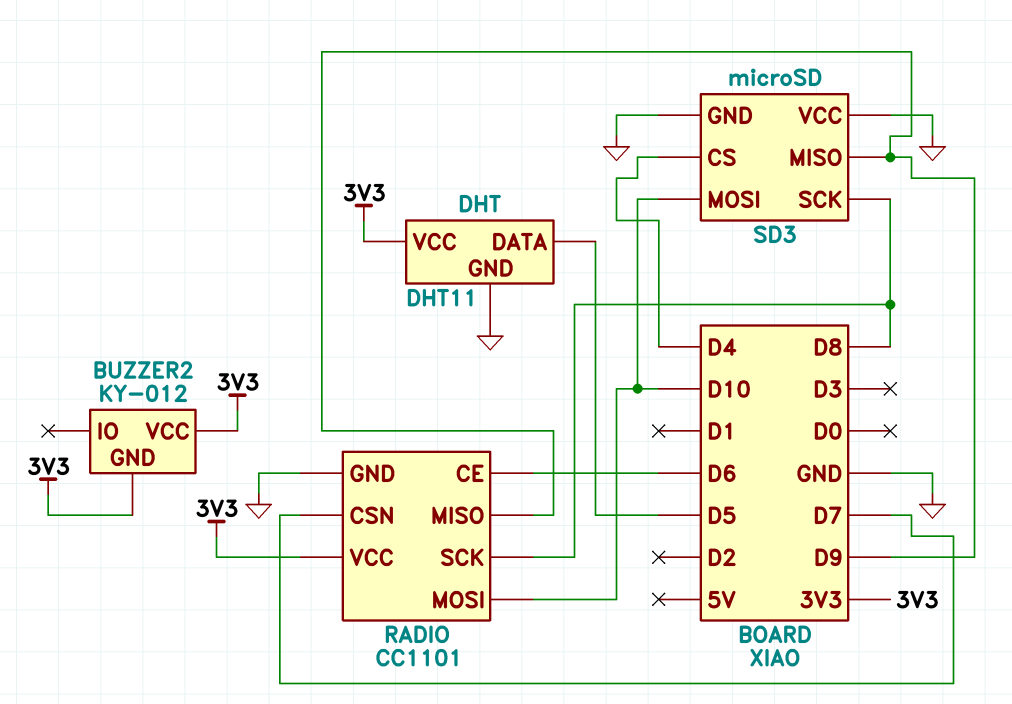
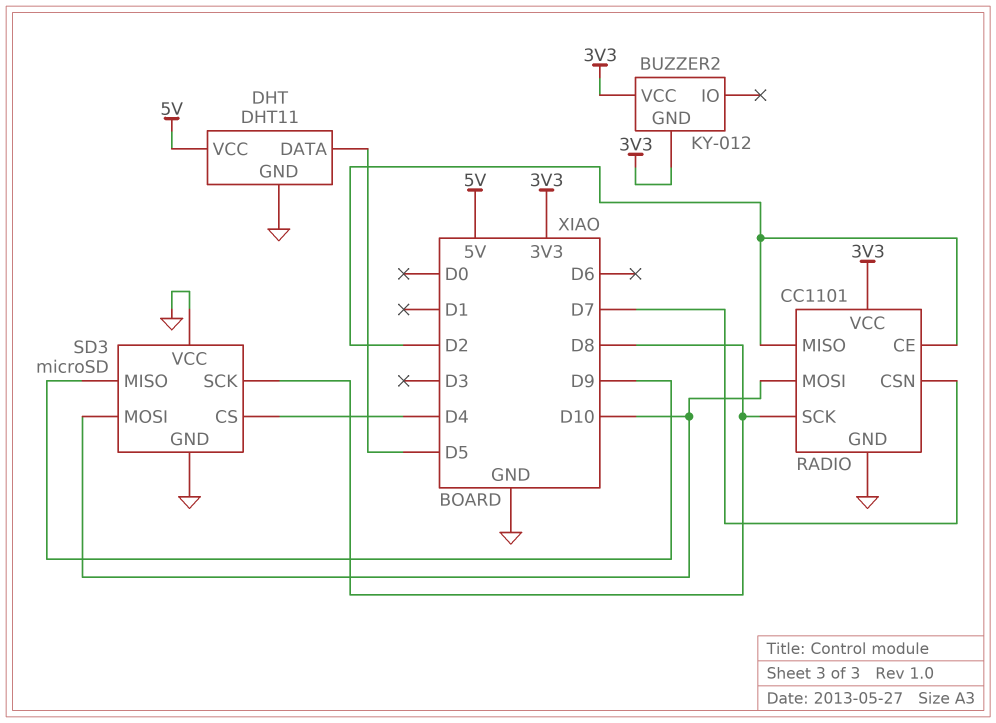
DHT pin VCC: 3V3 -> 5V
RADIO pin CE: D6 -> D2
RADIO pin MISO: D9 -> D2

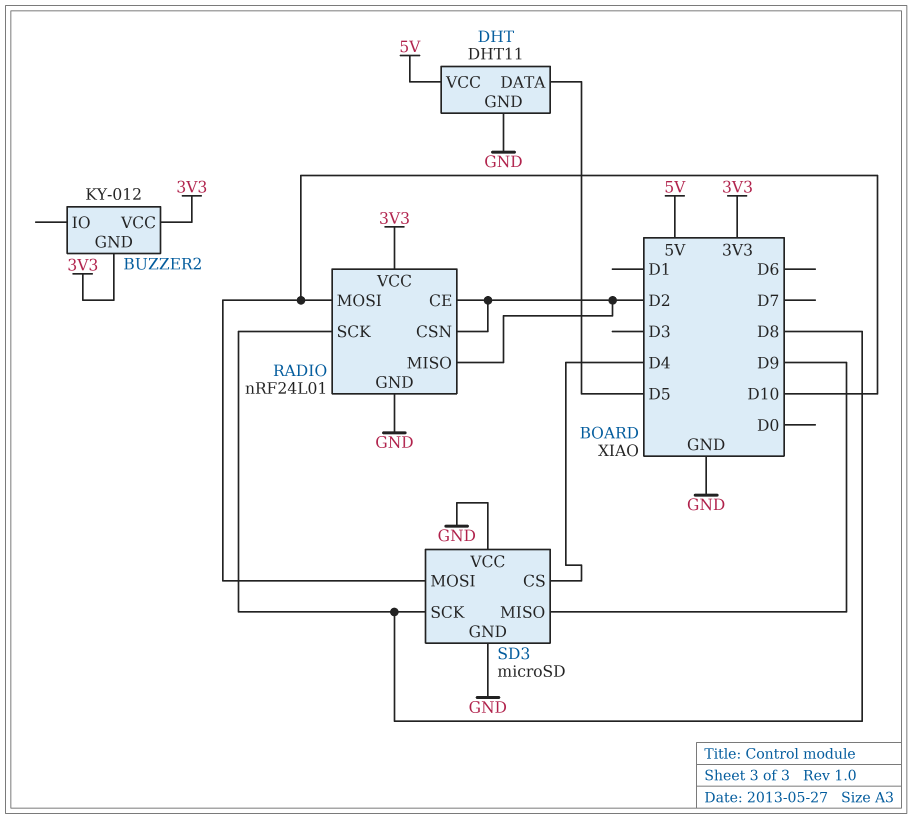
RADIO: CC1101 -> nRF24L01
RADIO pin CSN: D7 -> D2

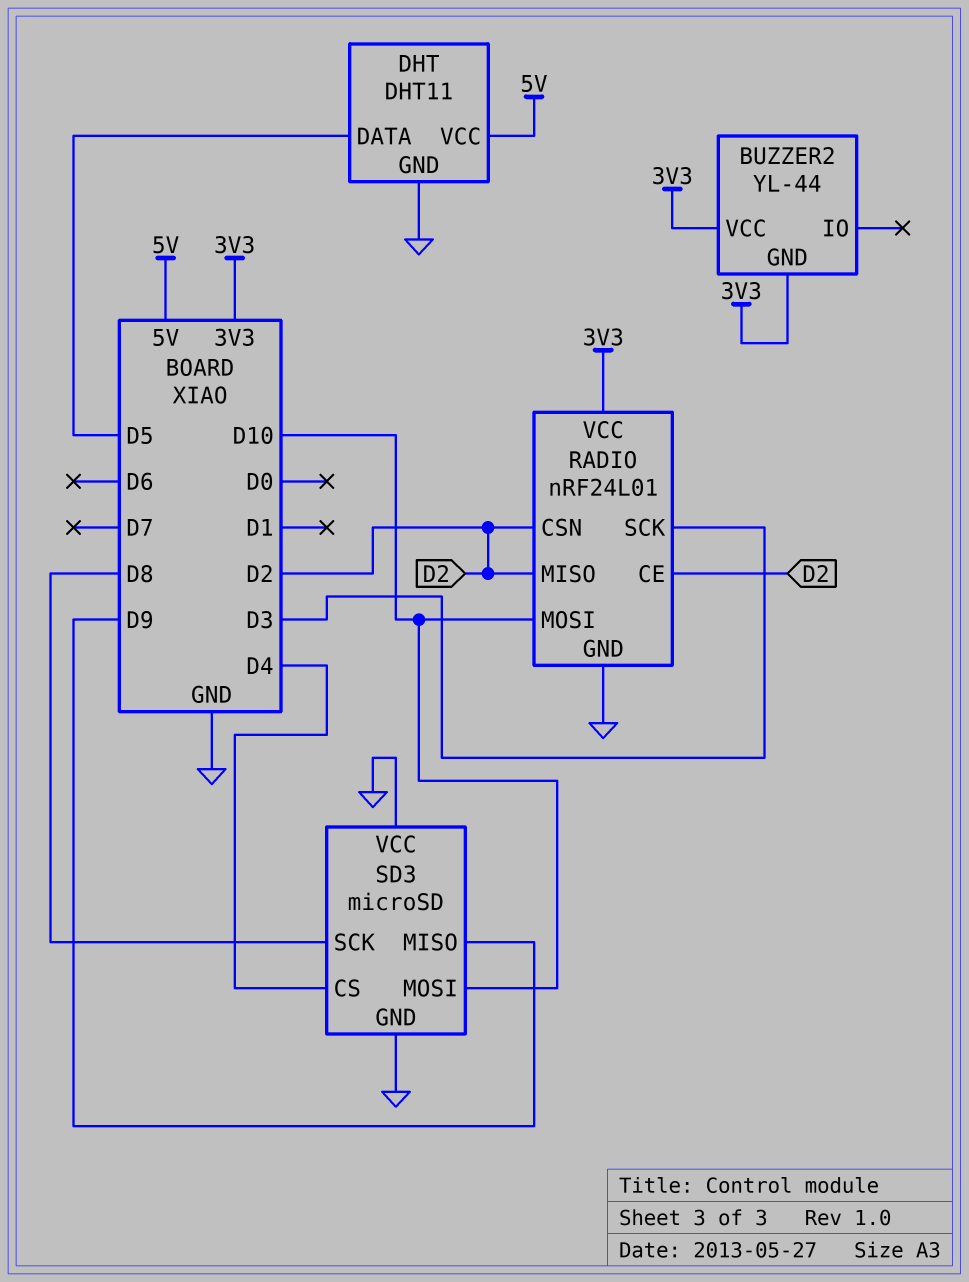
BUZZER2: KY-012 -> YL-44
RADIO pin SCK: D8 -> D3

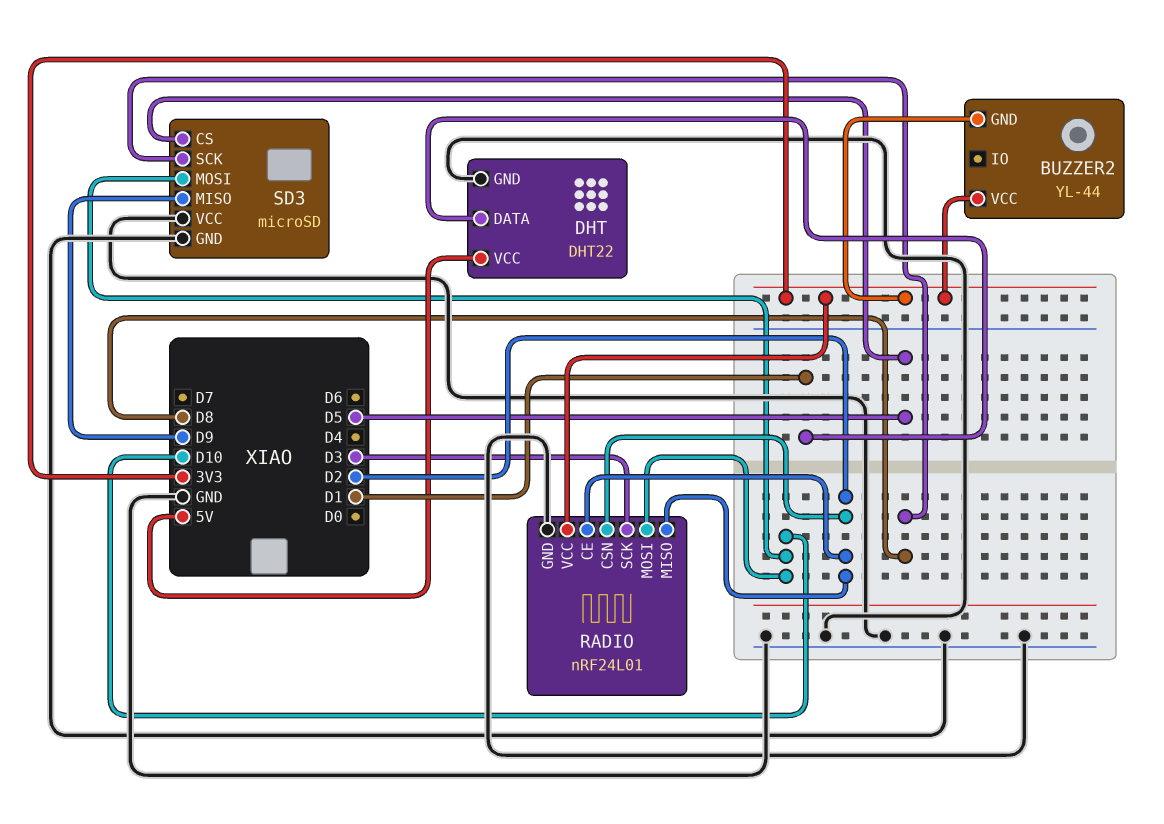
DHT: DHT11 -> DHT22
DHT pin DATA: D5 -> D1
SD3 pin CS: D4 -> D5

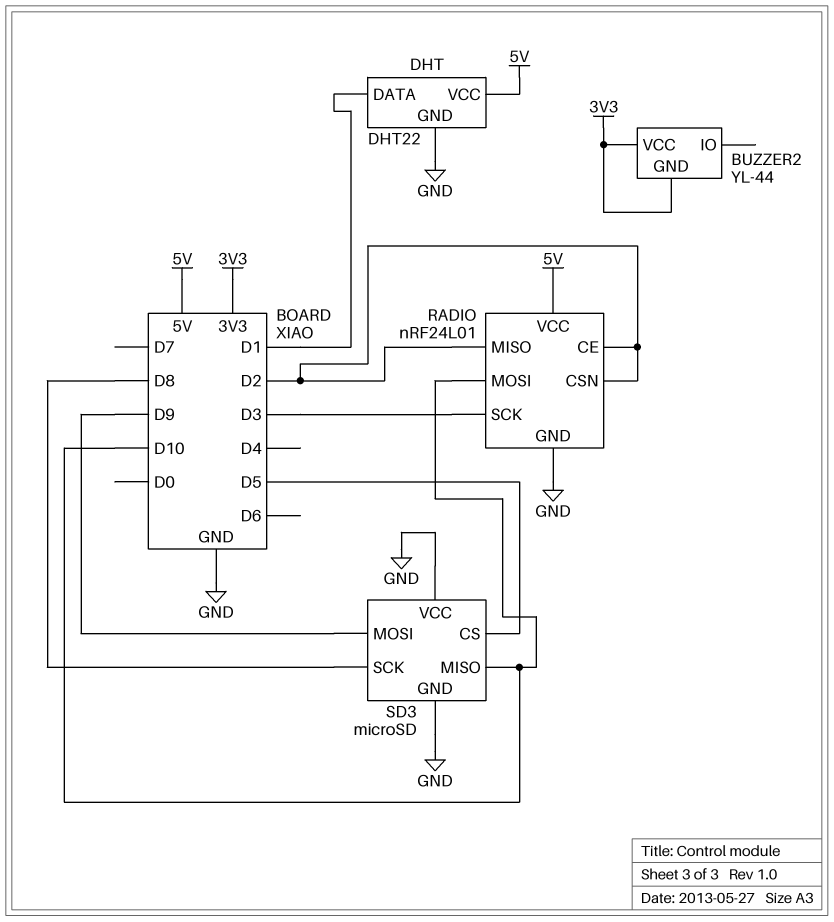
RADIO pin VCC: 3V3 -> 5V
SD3 pin MISO: D9 -> D10
SD3 pin MOSI: D10 -> D9

